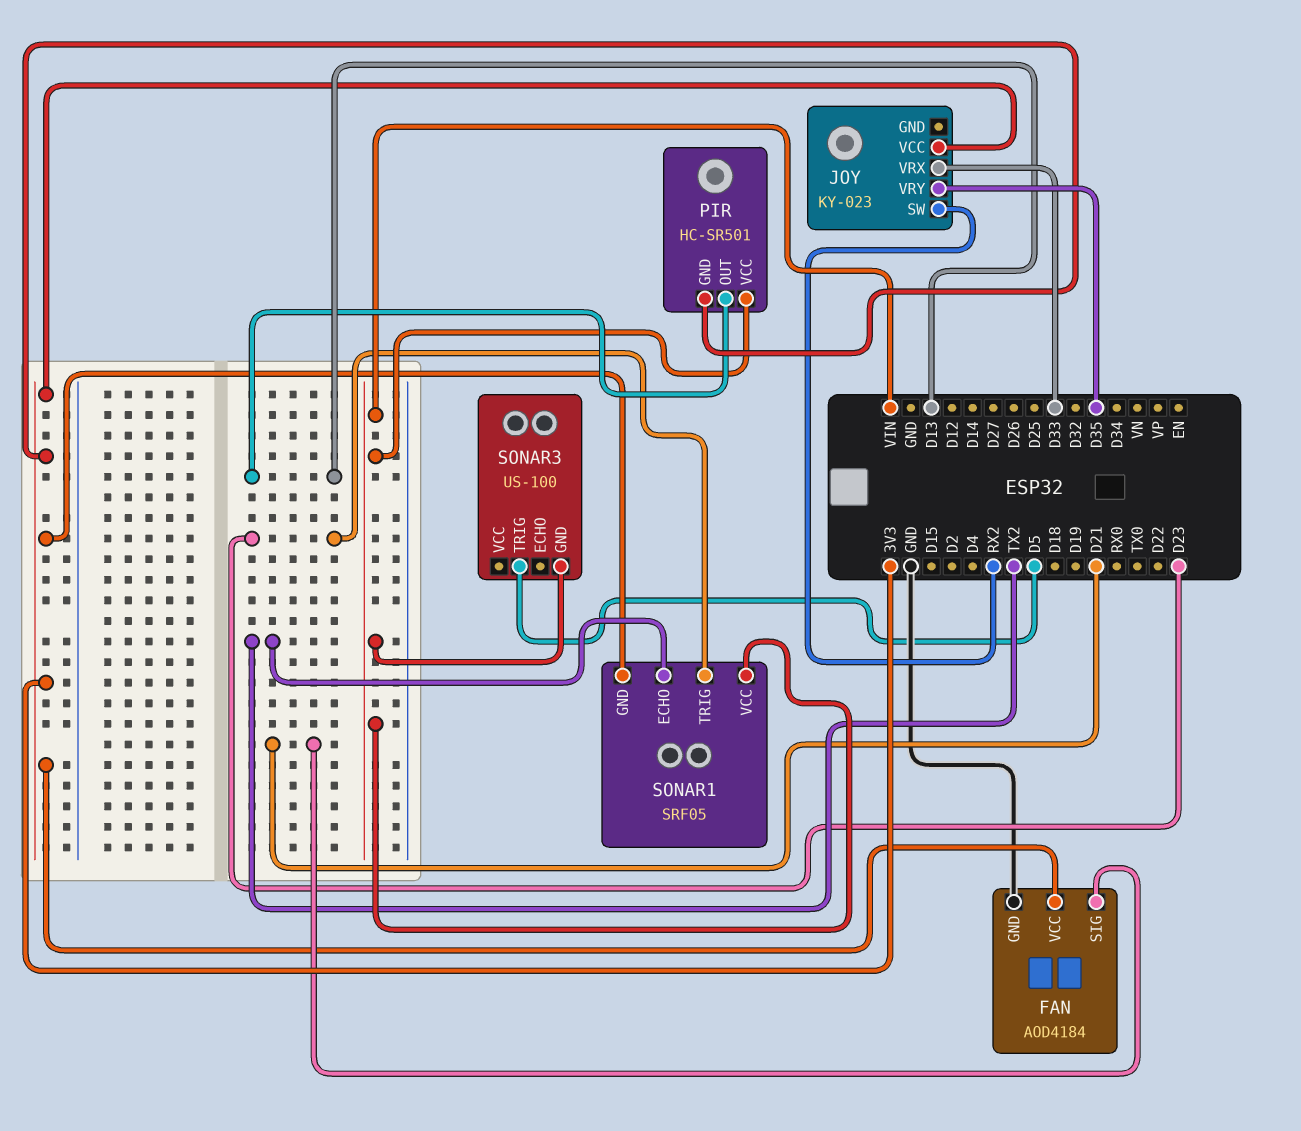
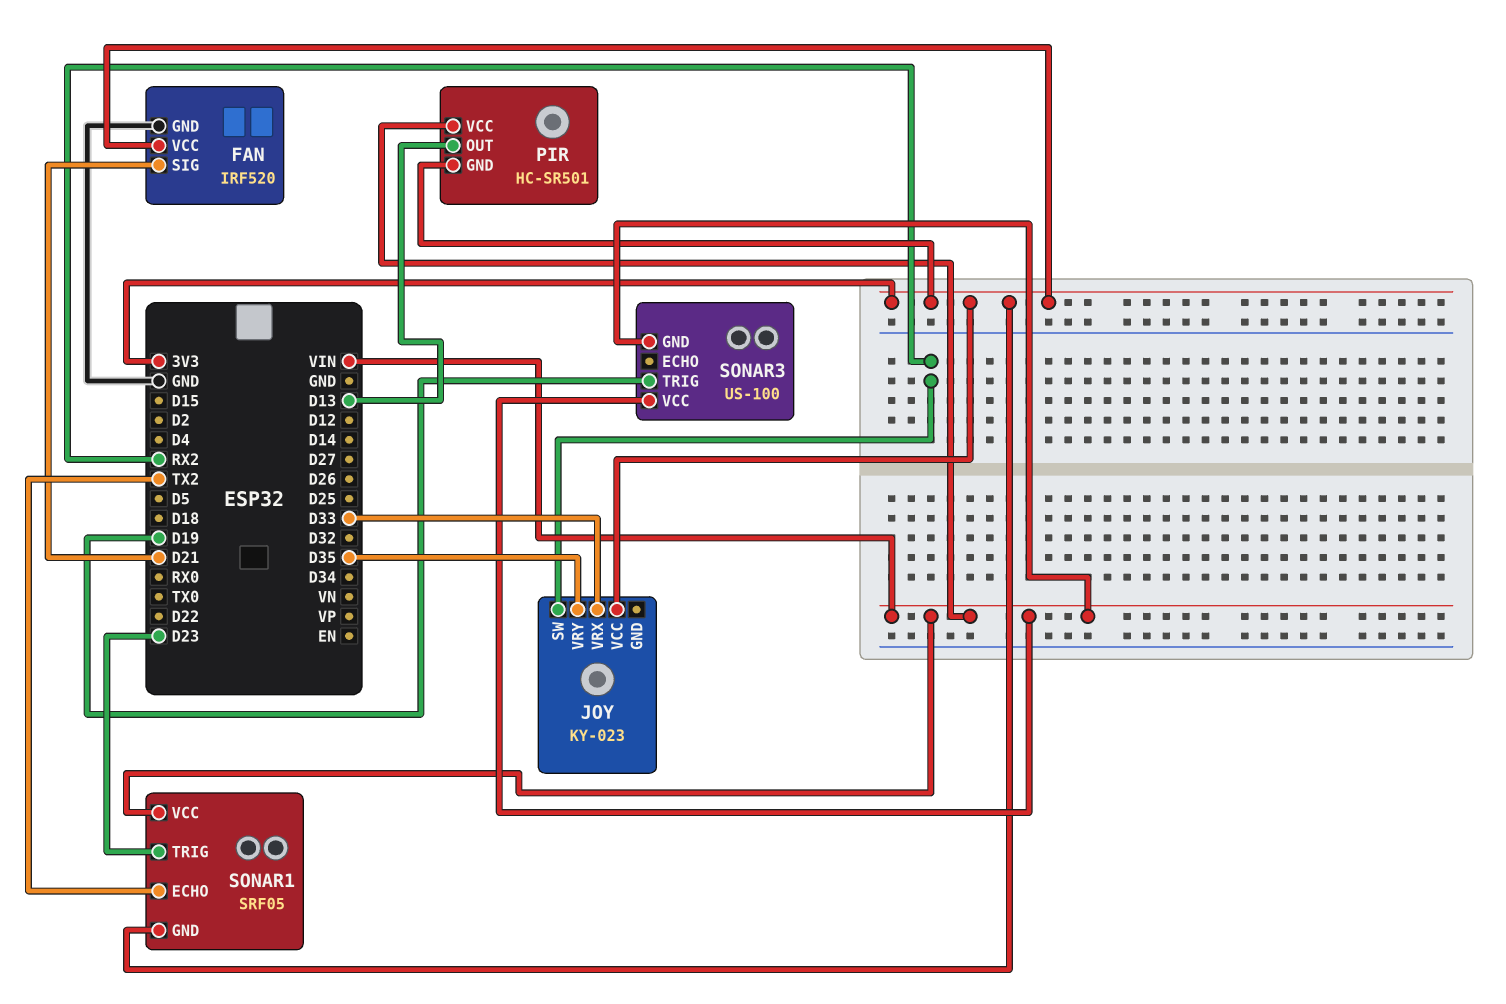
FAN: AOD4184 -> IRF520
SONAR3 pin TRIG: D5 -> D19
SONAR3 pin VCC: none -> VIN

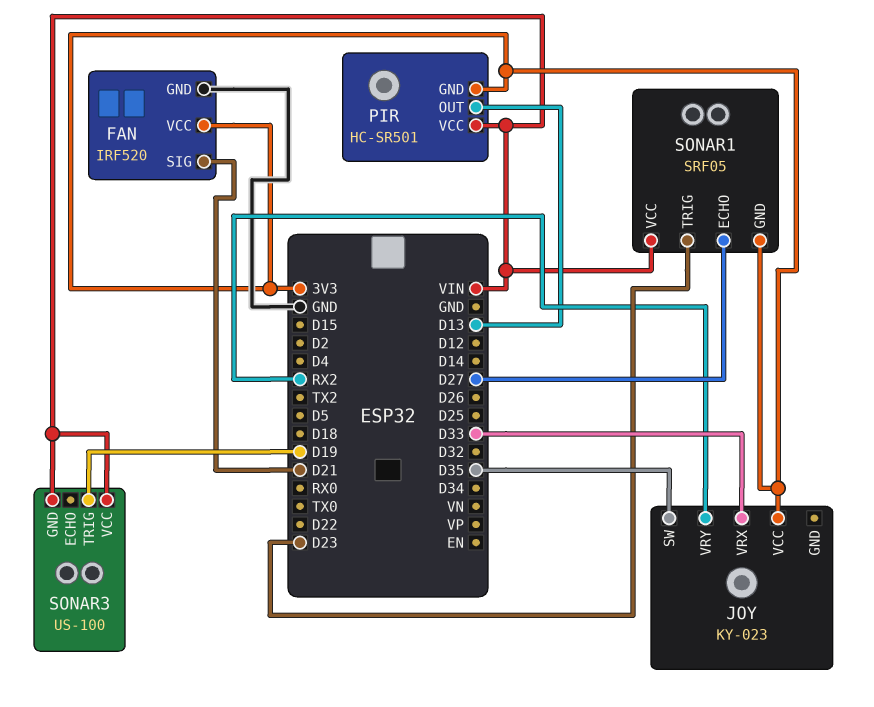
JOY pin SW: RX2 -> D35
JOY pin VRY: D35 -> RX2
SONAR1 pin ECHO: TX2 -> D27

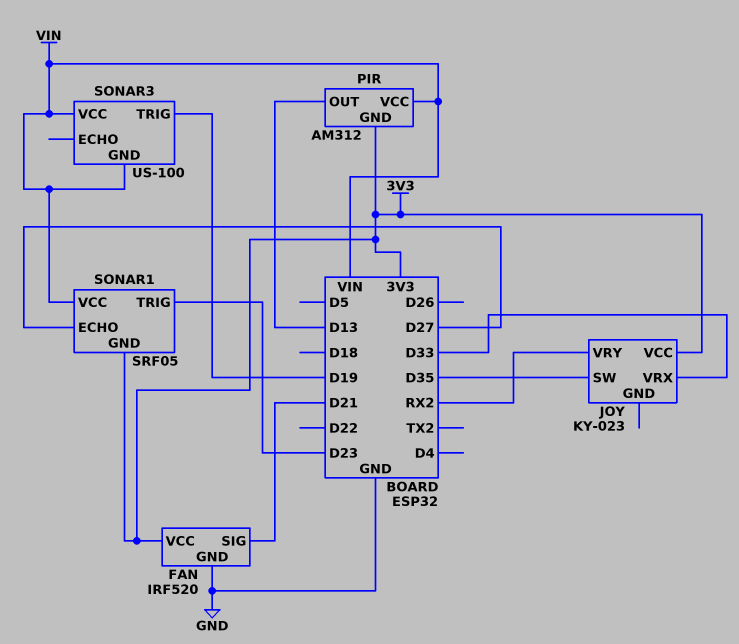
PIR: HC-SR501 -> AM312

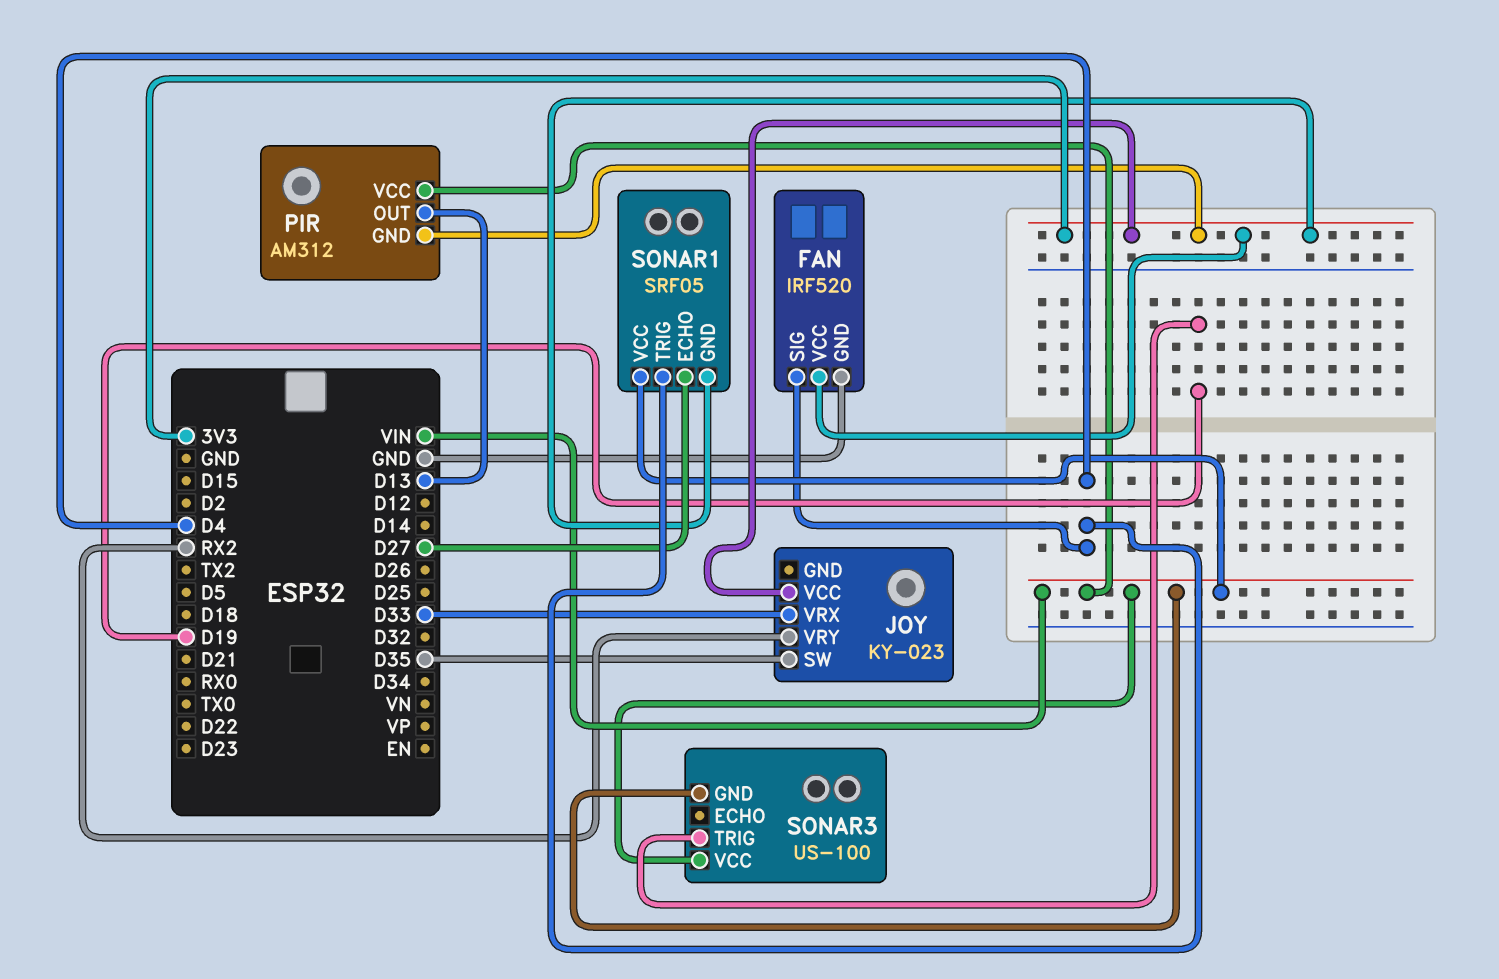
FAN pin SIG: D21 -> D4
SONAR1 pin TRIG: D23 -> D4

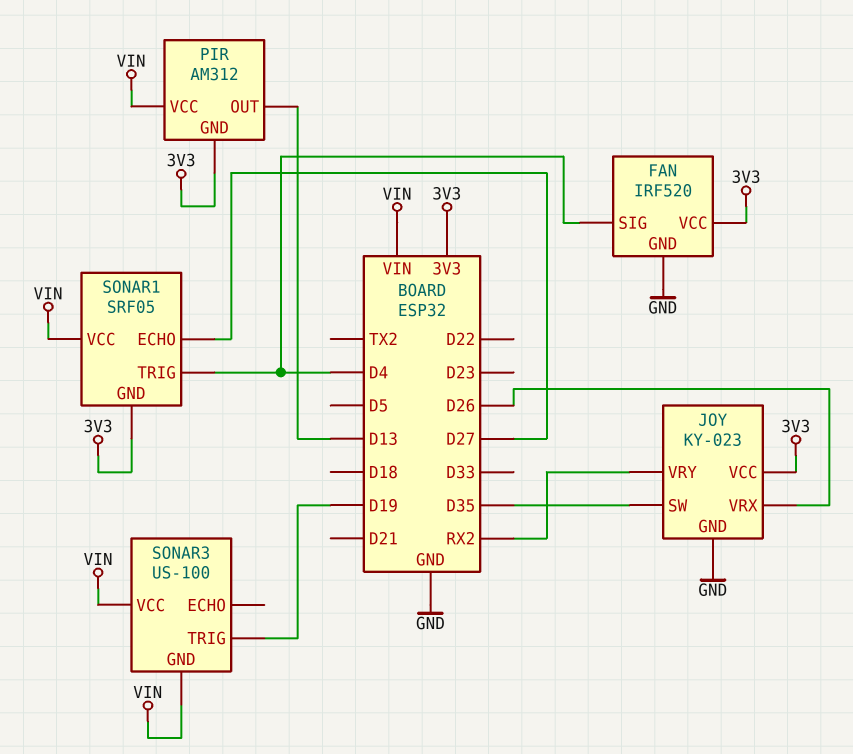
JOY pin GND: none -> GND
JOY pin VRX: D33 -> D26

